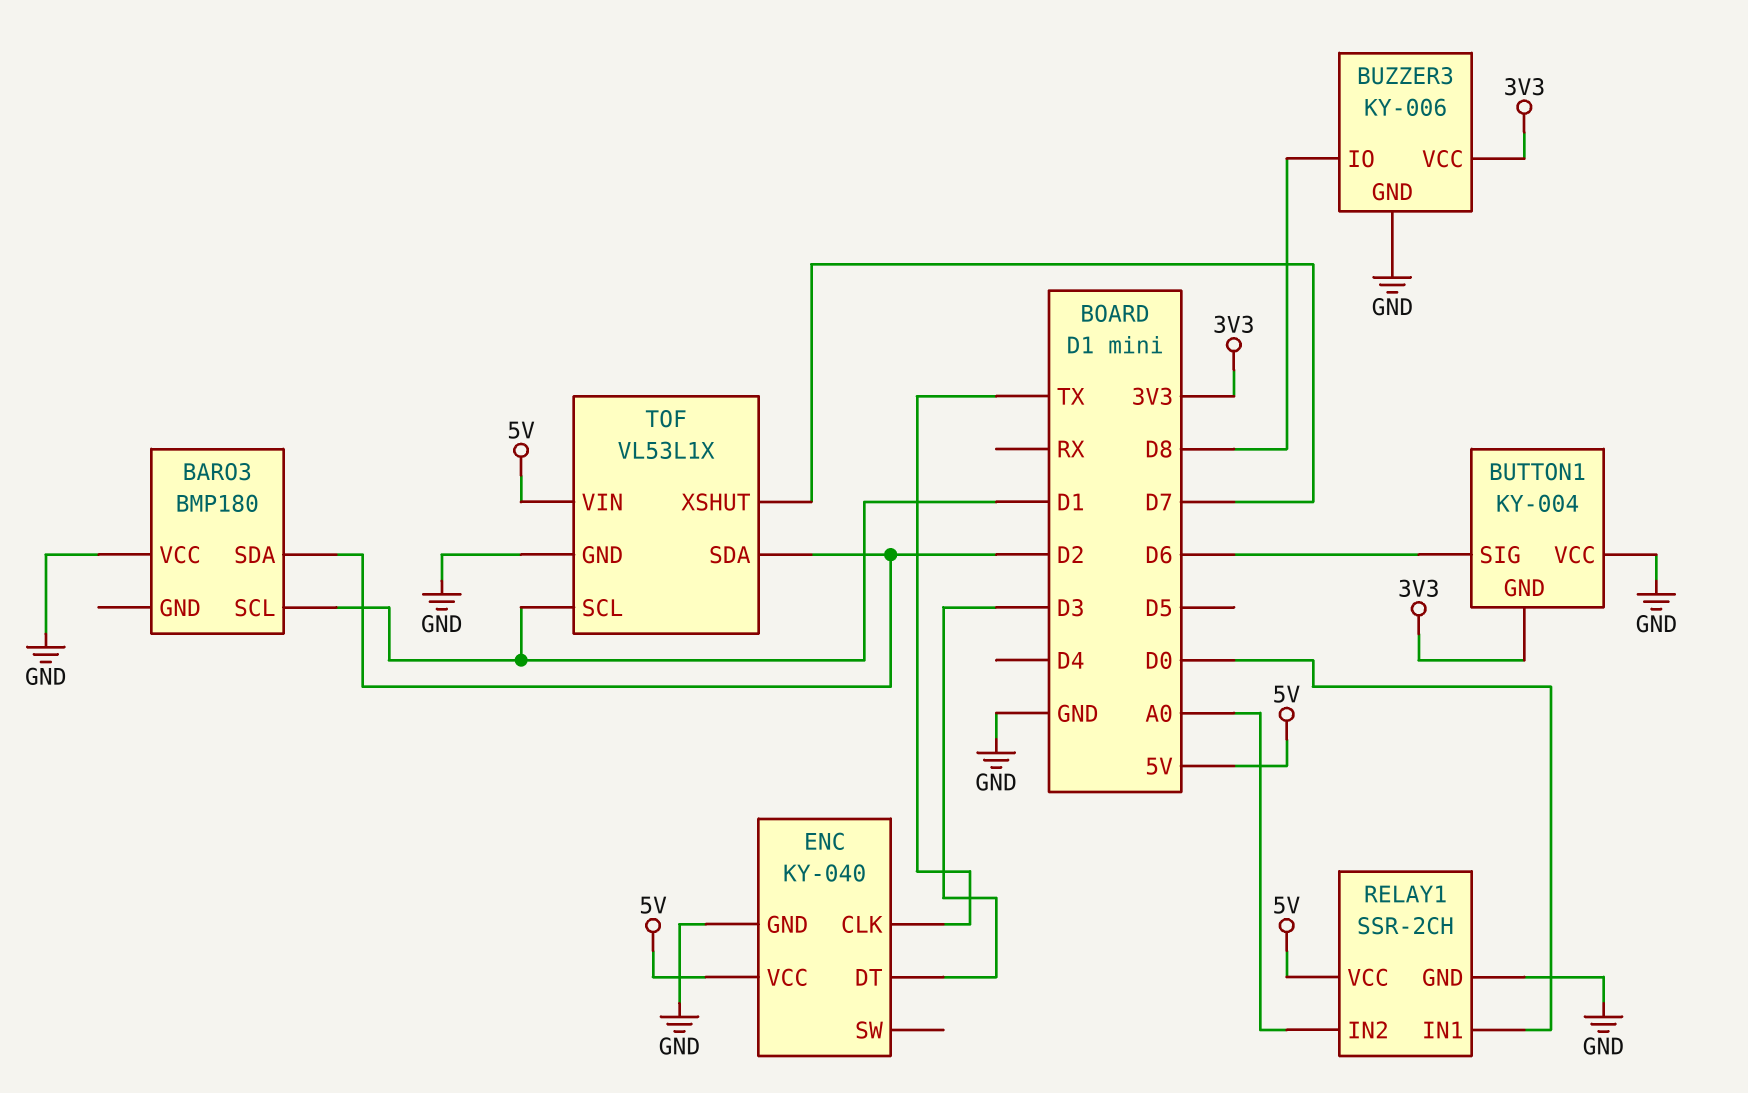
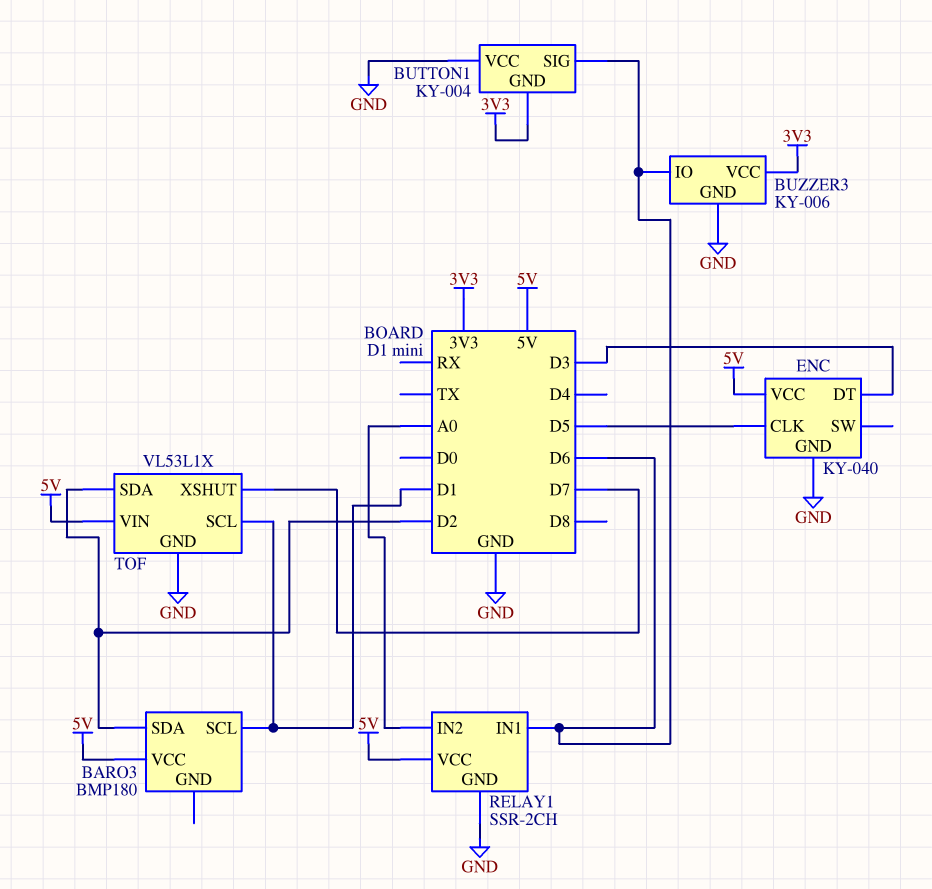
BARO3 pin VCC: GND -> 5V
BUZZER3 pin IO: D8 -> D6
ENC pin CLK: TX -> D5
RELAY1 pin IN1: D0 -> D6

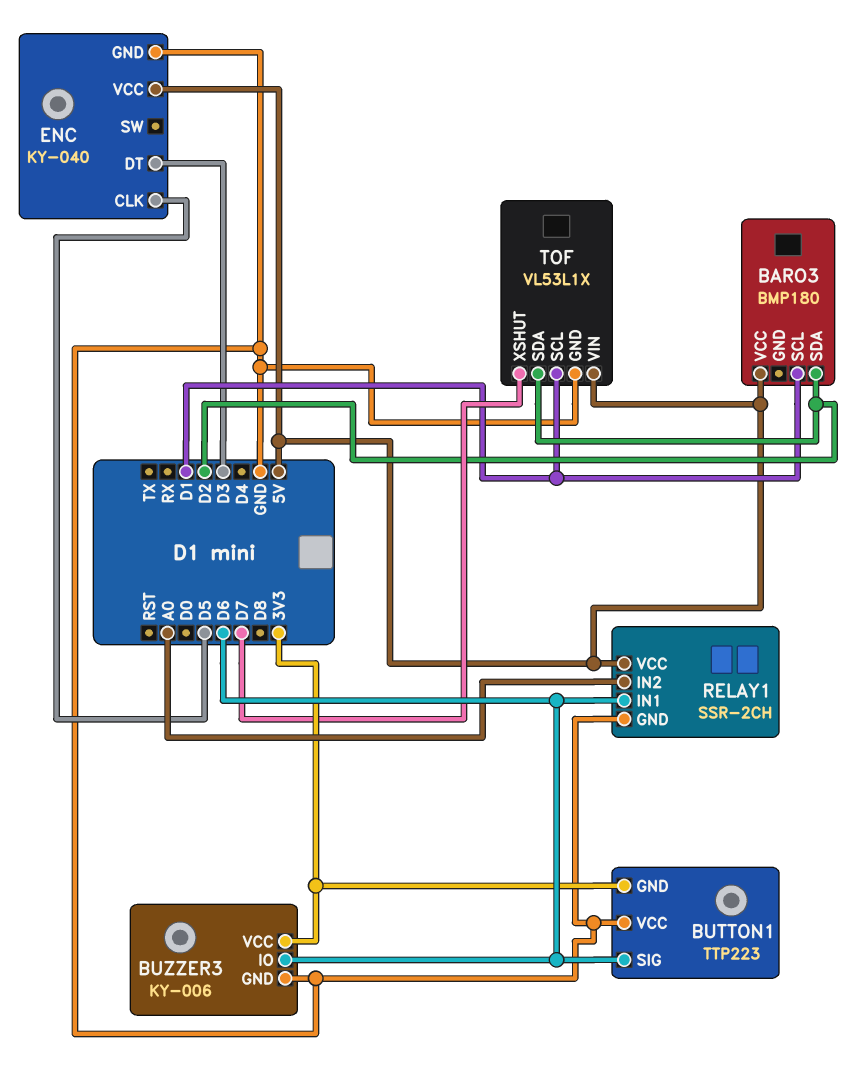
BUTTON1: KY-004 -> TTP223

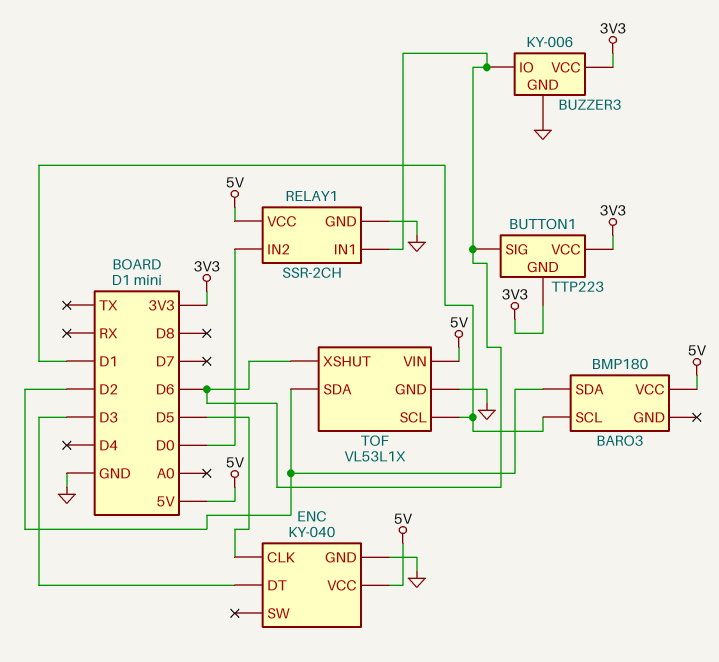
BUTTON1 pin VCC: GND -> 3V3
RELAY1 pin IN2: A0 -> D0
TOF pin XSHUT: D7 -> D6

